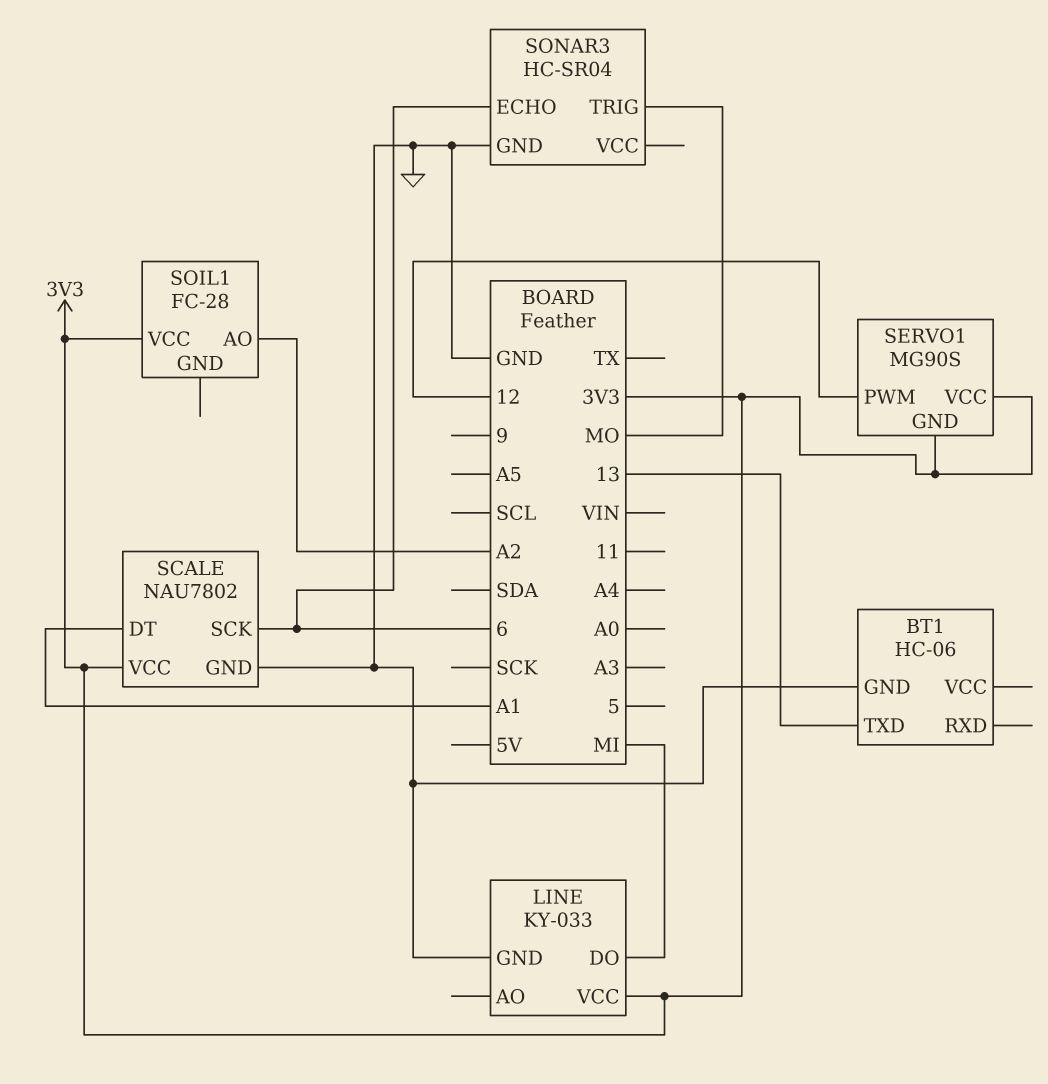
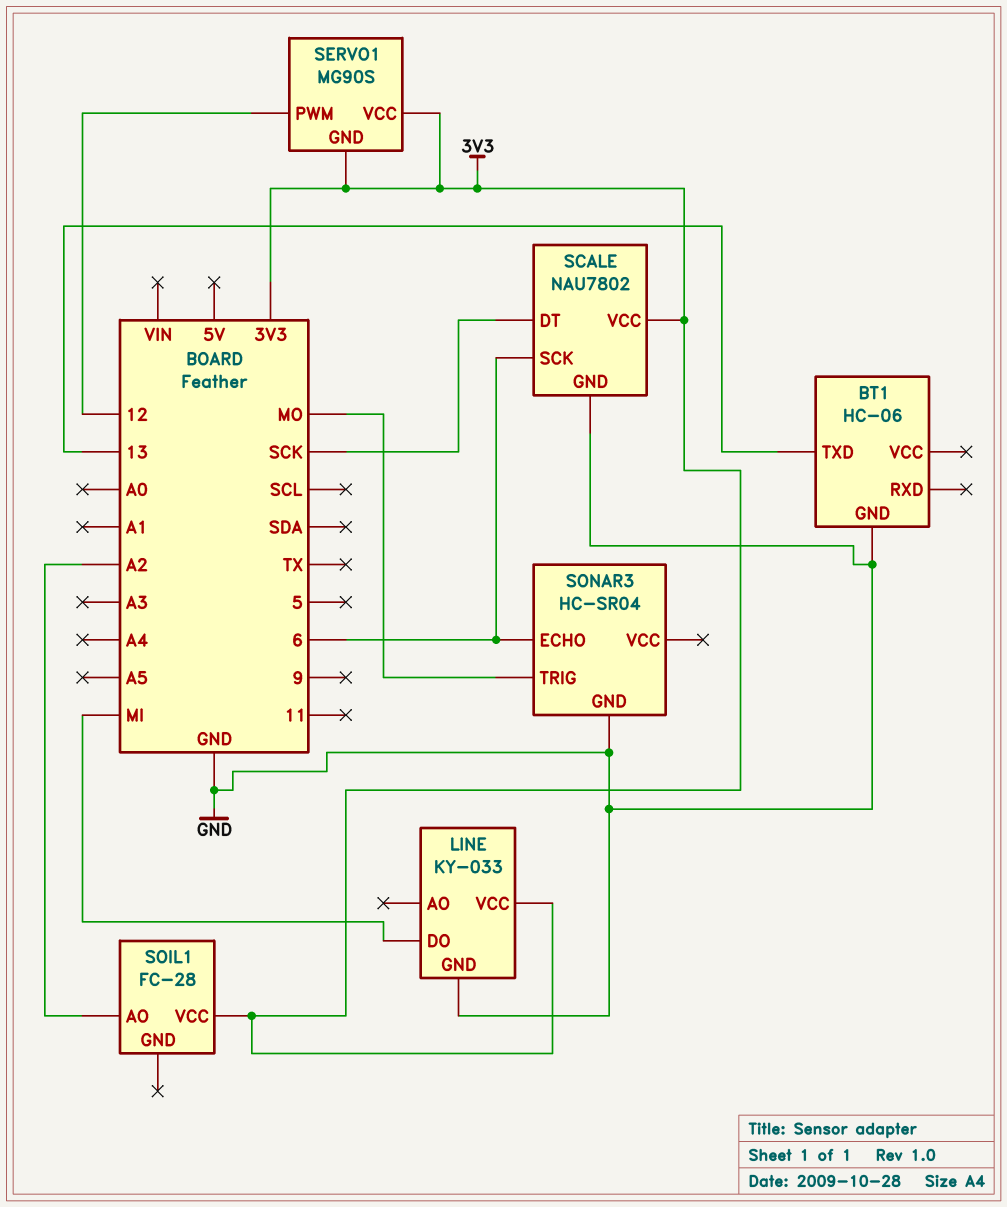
SCALE pin DT: A1 -> SCK

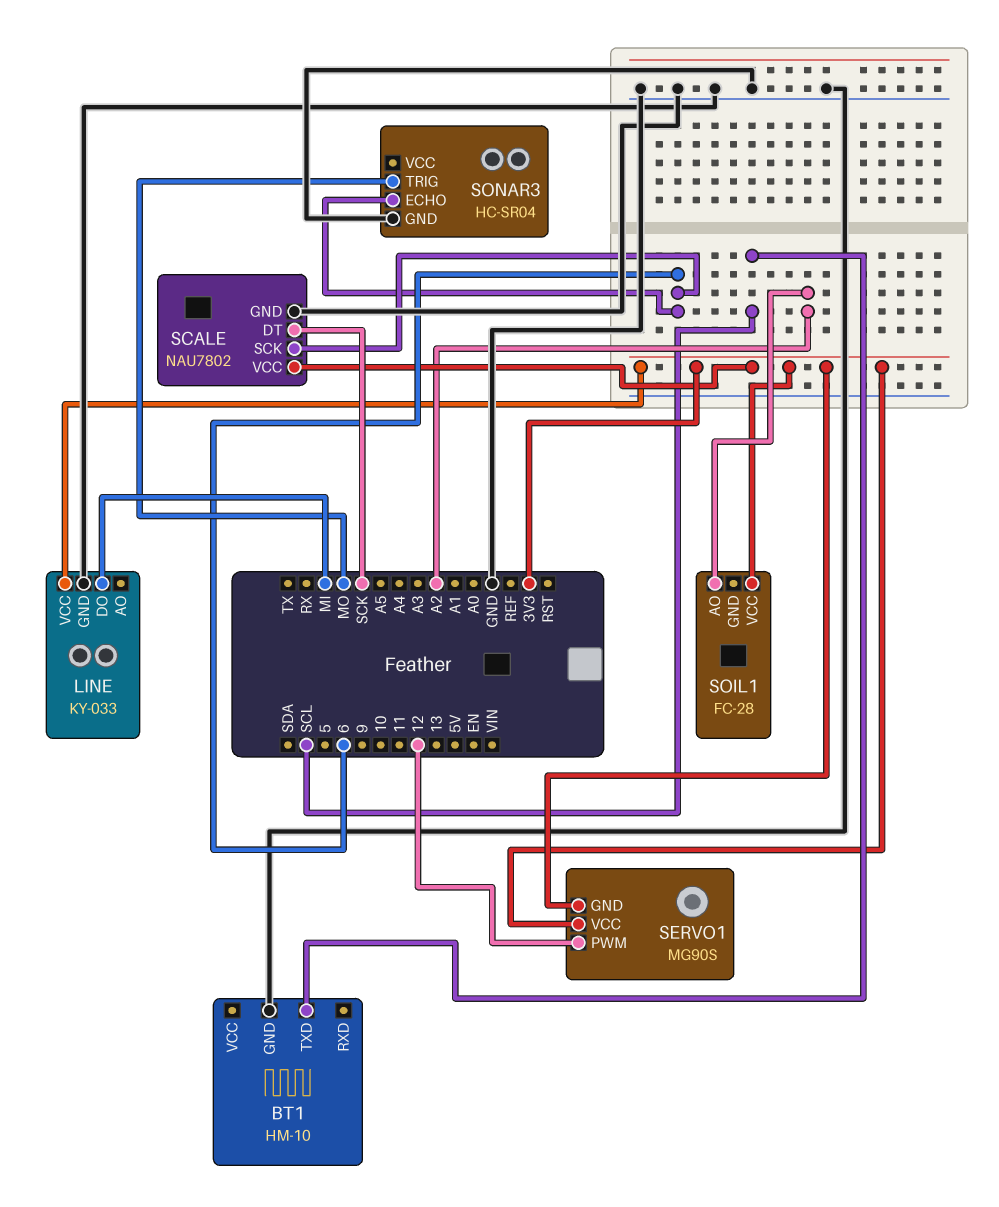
BT1: HC-06 -> HM-10
BT1 pin TXD: 13 -> SCL

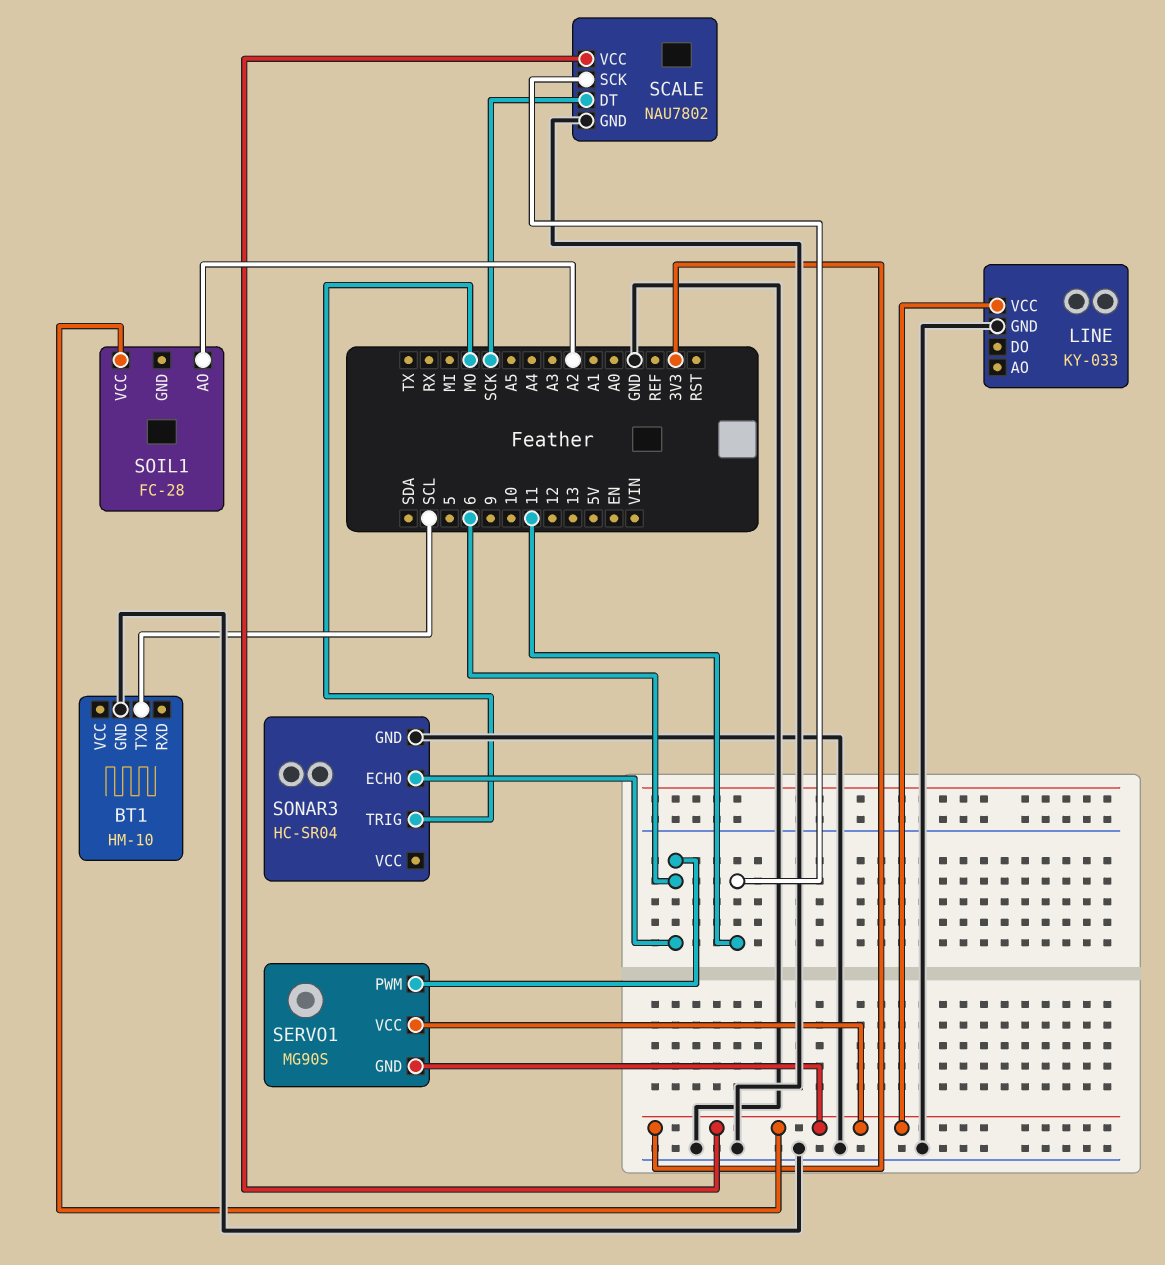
LINE pin DO: MI -> none
SCALE pin SCK: 6 -> 11
SERVO1 pin PWM: 12 -> 6

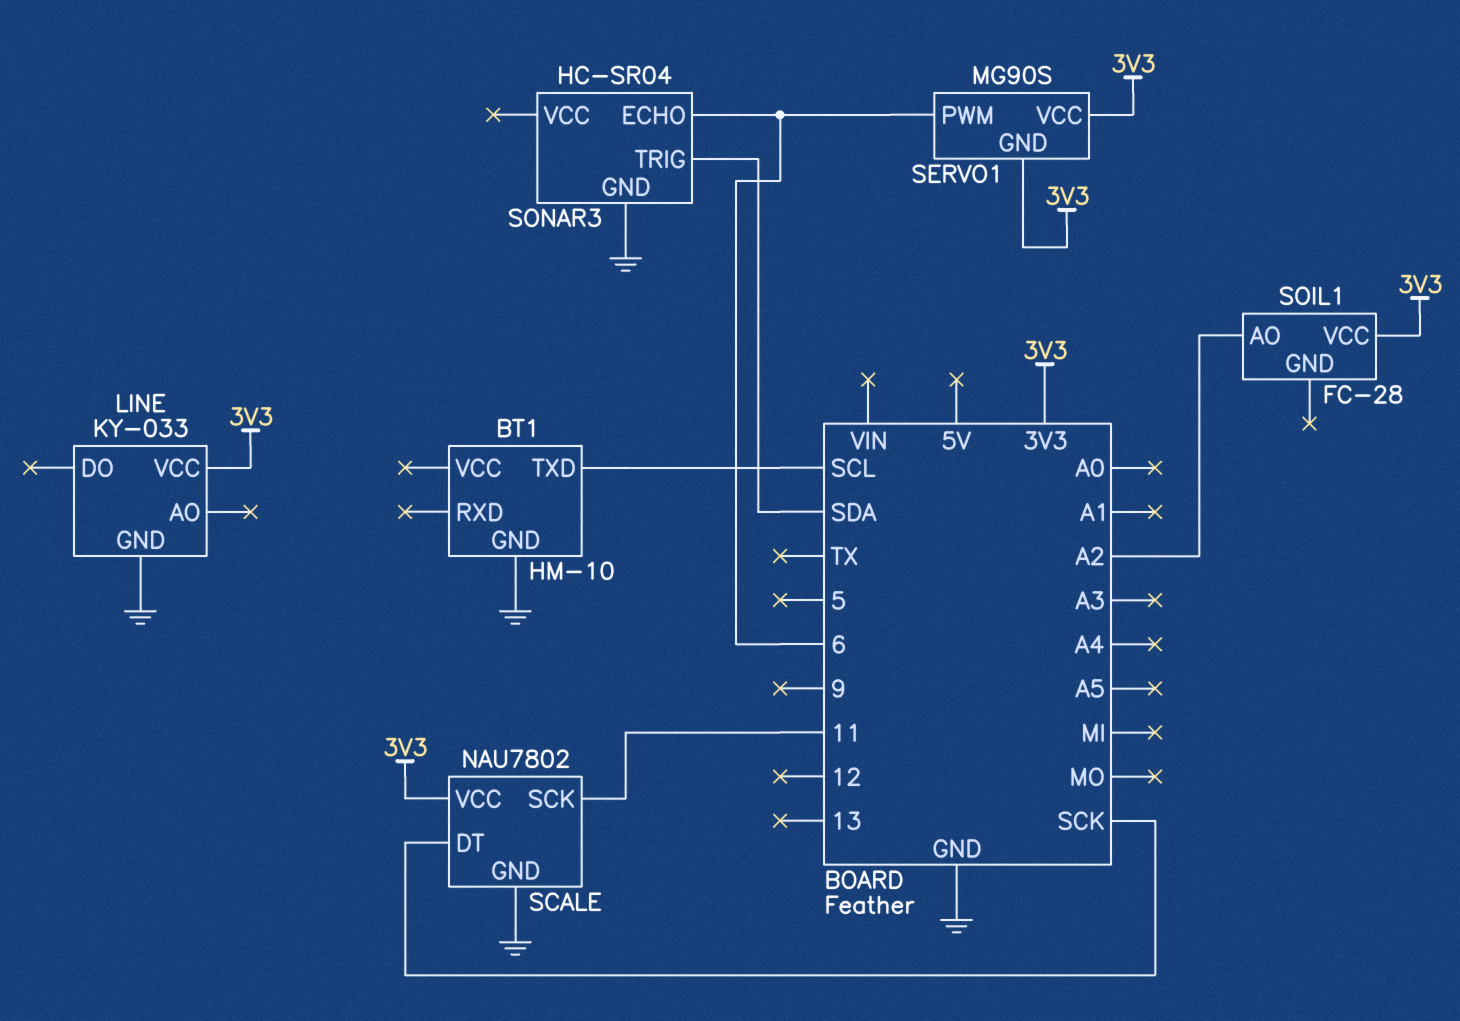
SONAR3 pin TRIG: MO -> SDA

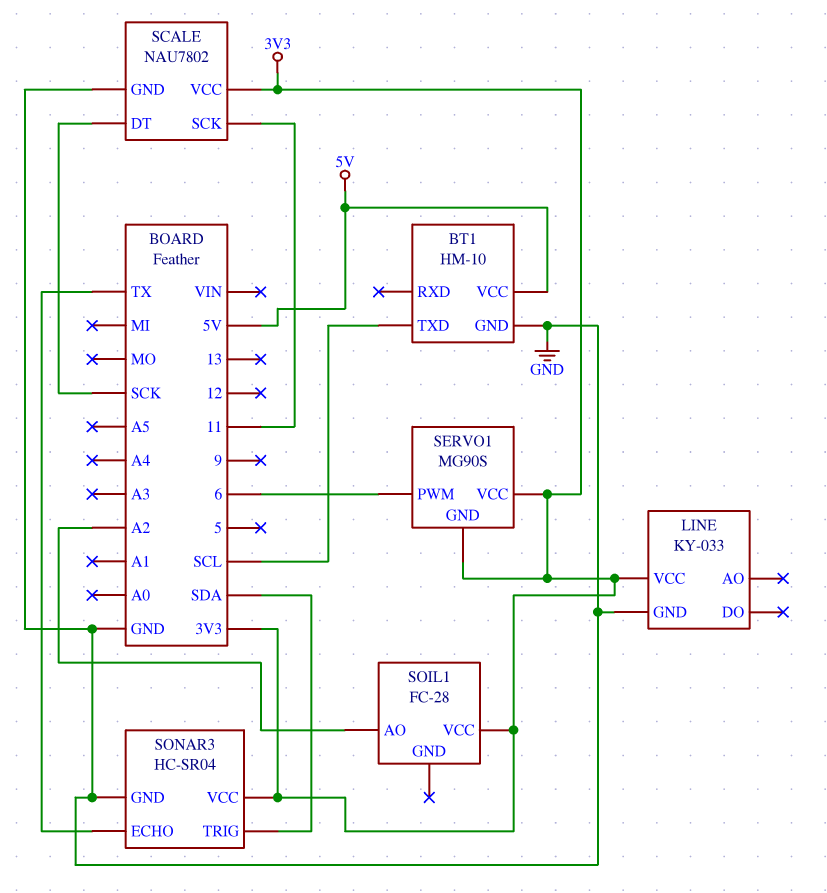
BT1 pin VCC: none -> 5V
SONAR3 pin ECHO: 6 -> TX
SONAR3 pin VCC: none -> 3V3

